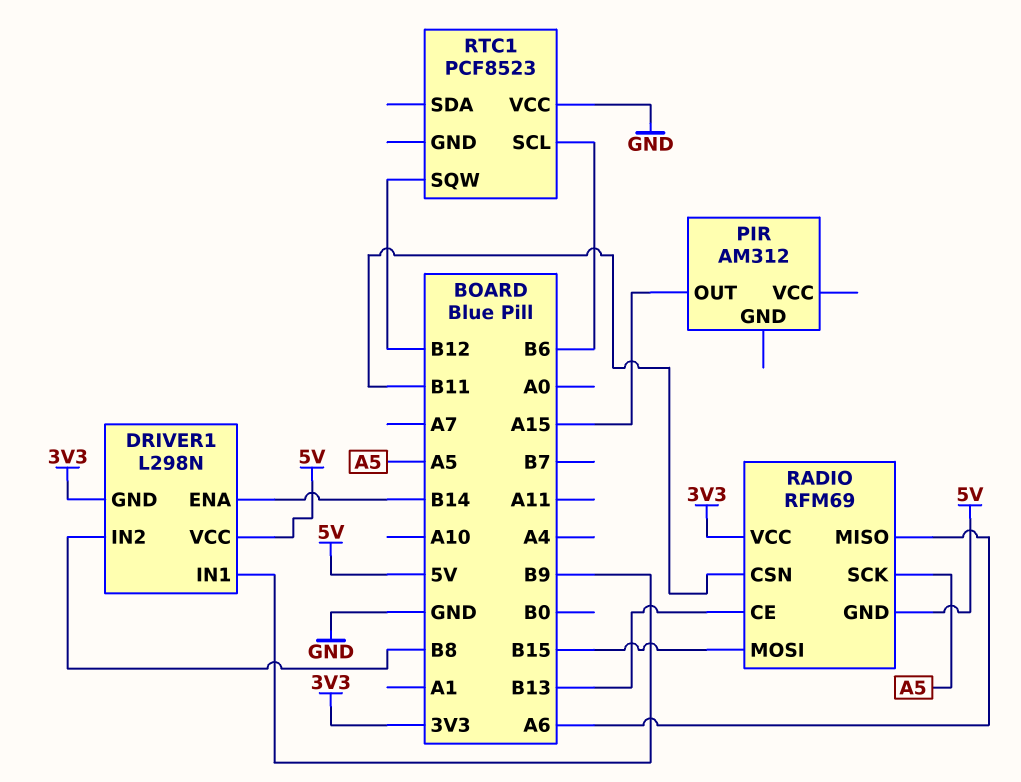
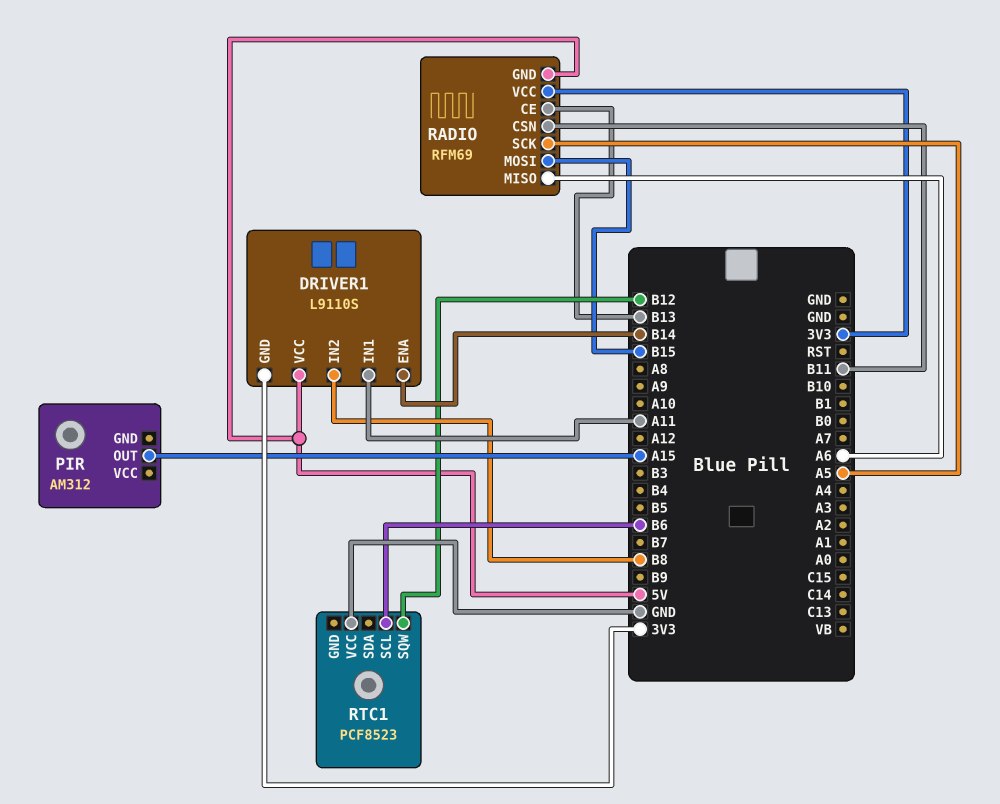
DRIVER1: L298N -> L9110S
DRIVER1 pin IN1: B9 -> A11

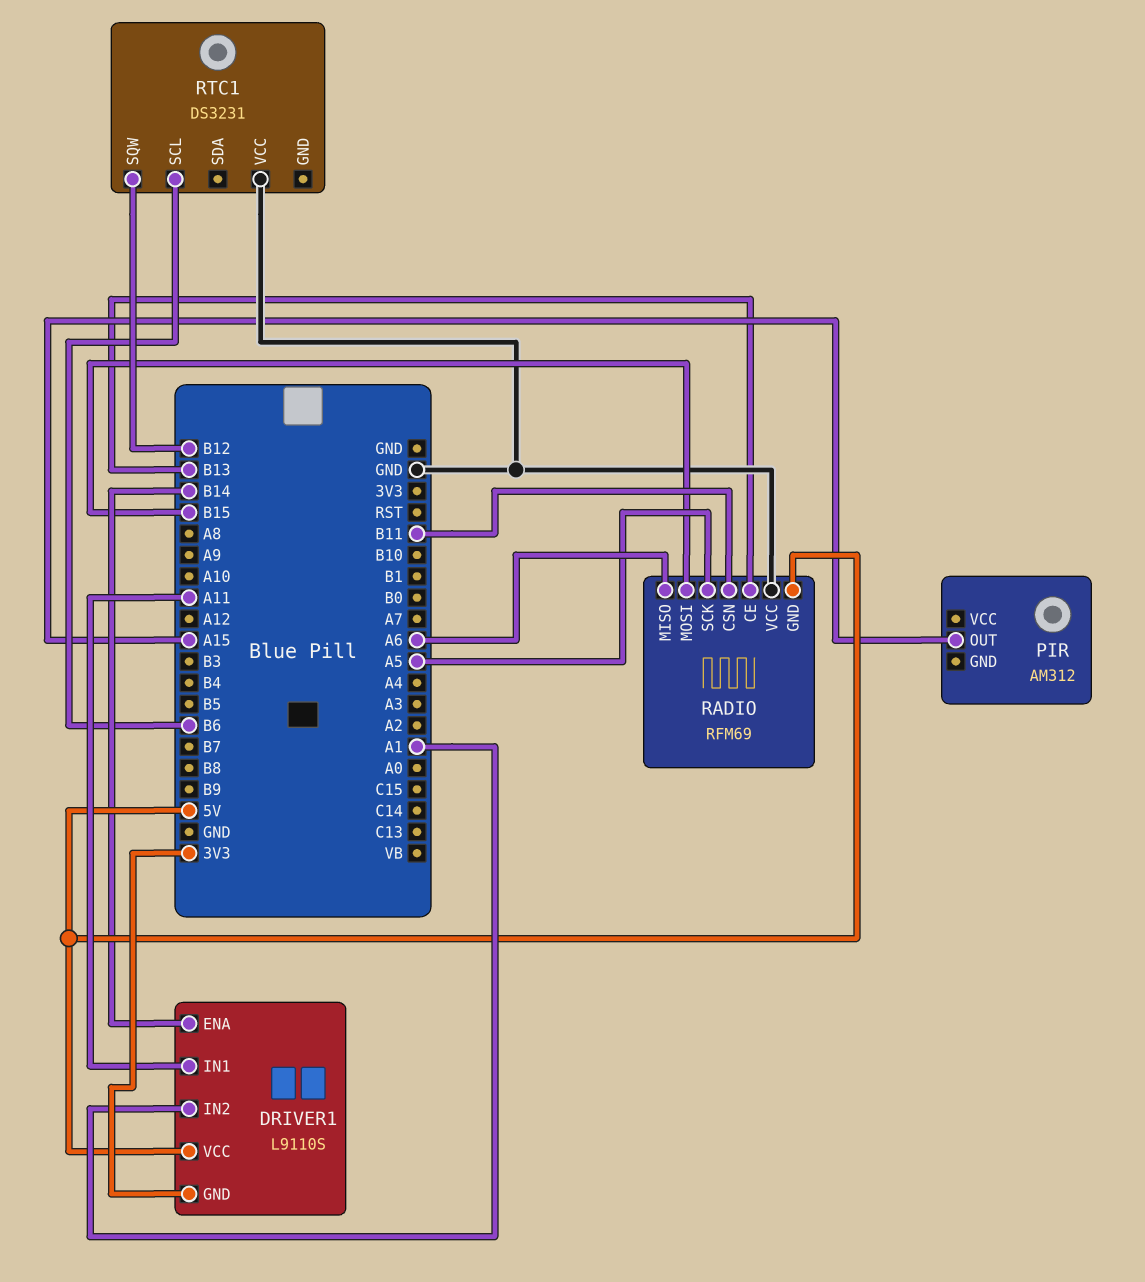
DRIVER1 pin IN2: B8 -> A1
RADIO pin VCC: 3V3 -> GND
RTC1: PCF8523 -> DS3231

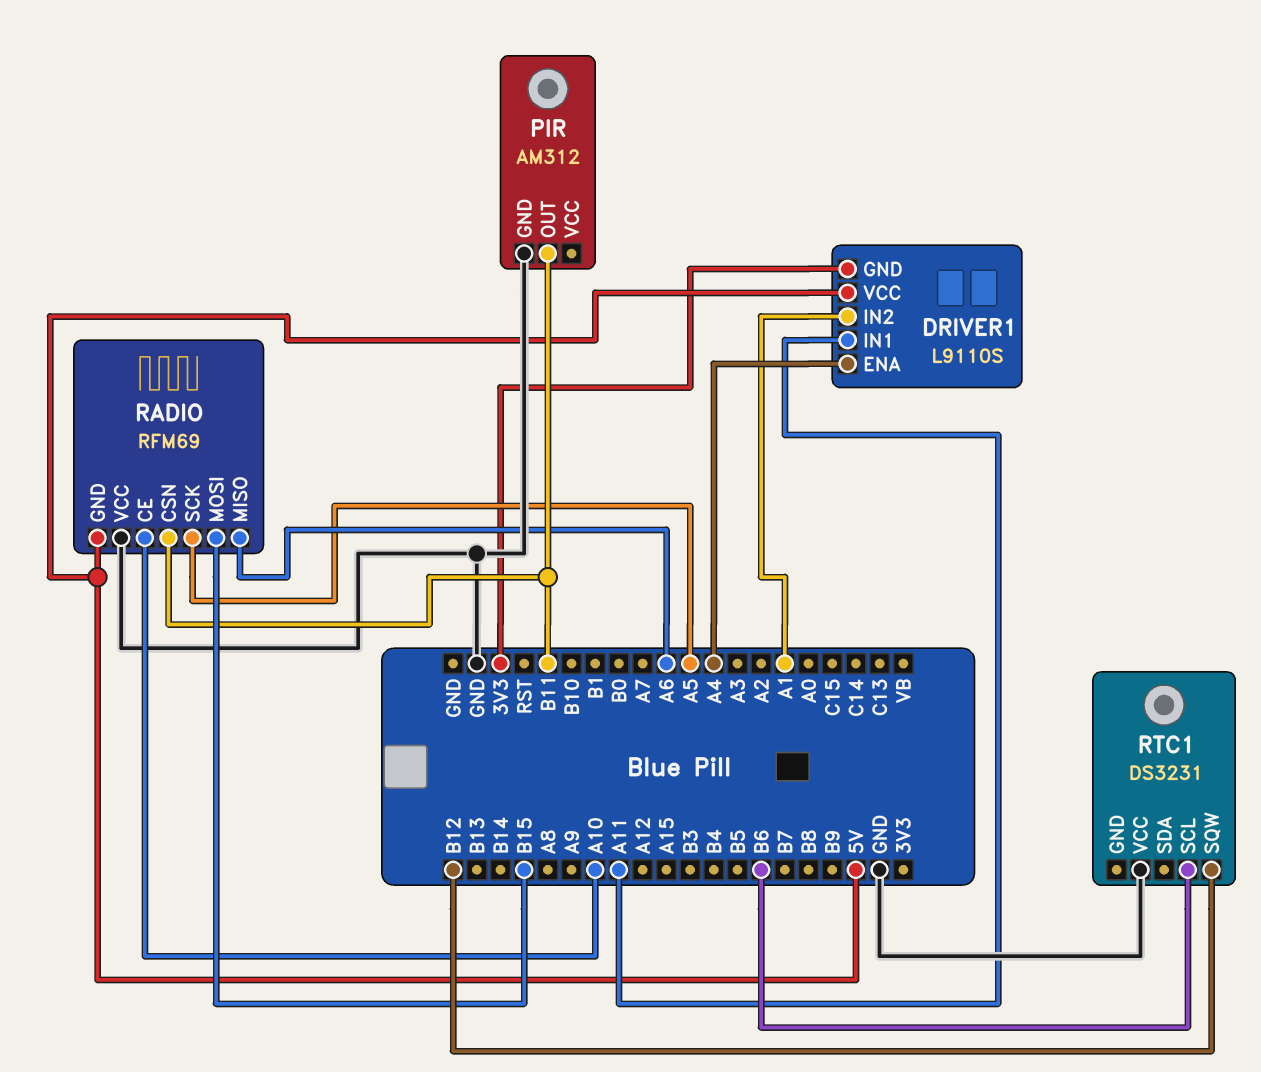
DRIVER1 pin ENA: B14 -> A4
PIR pin GND: none -> GND
PIR pin OUT: A15 -> B11
RADIO pin CE: B13 -> A10

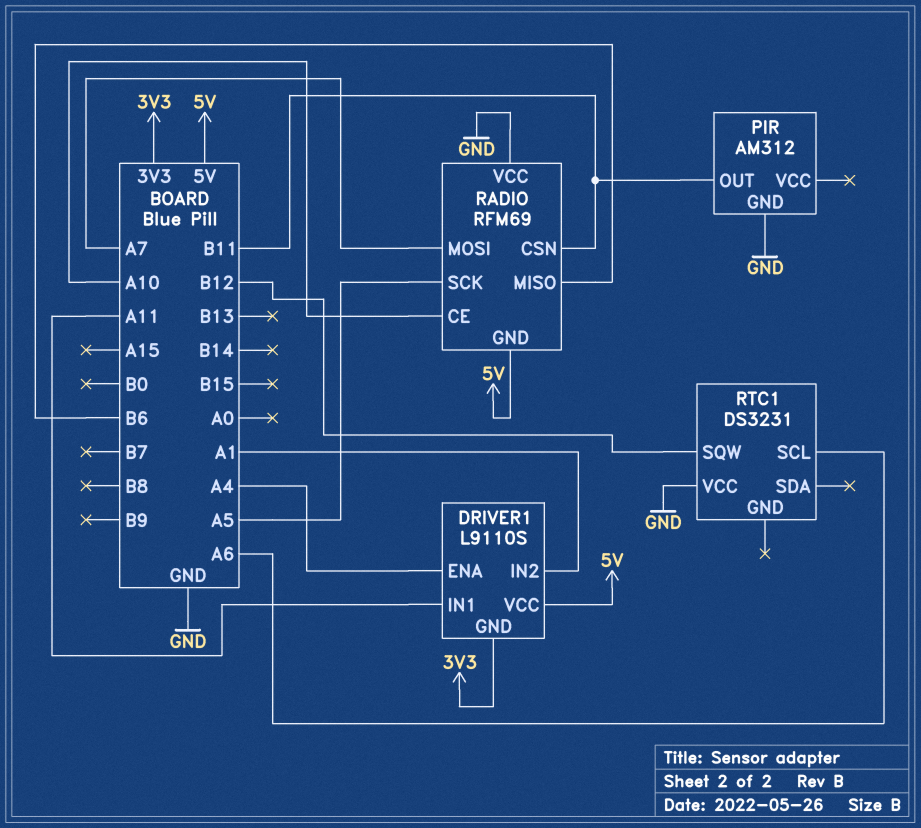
RADIO pin MISO: A6 -> B6
RADIO pin MOSI: B15 -> A7
RTC1 pin SCL: B6 -> A6

